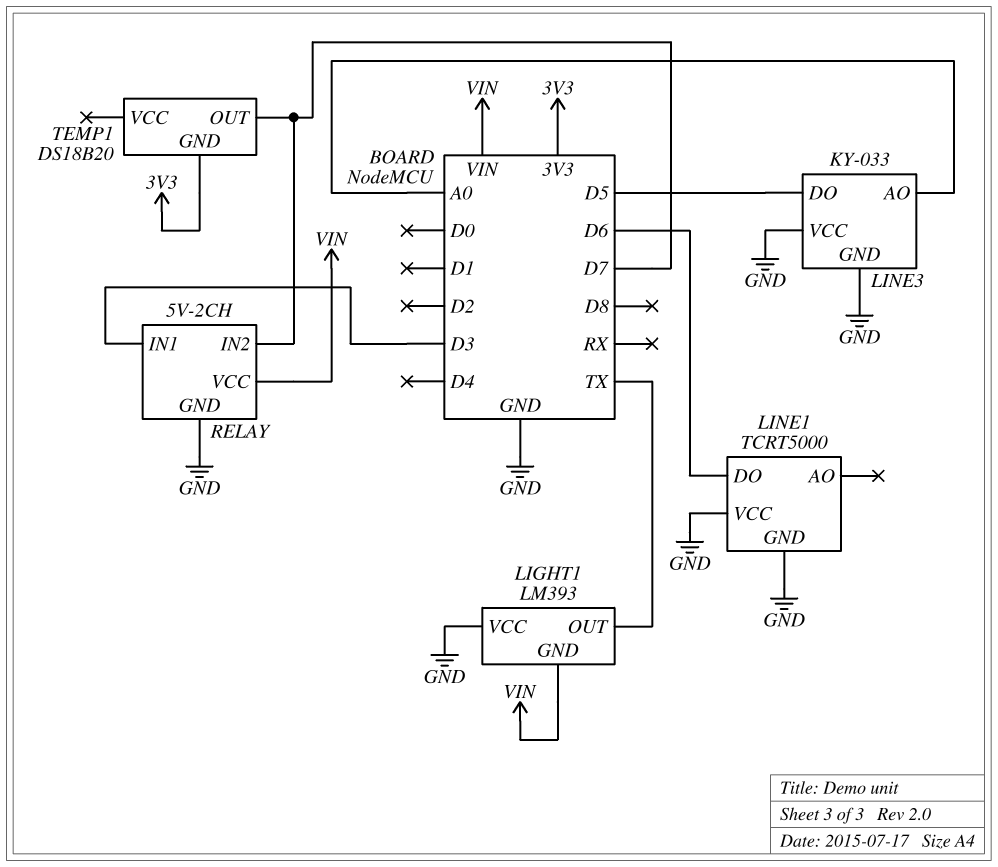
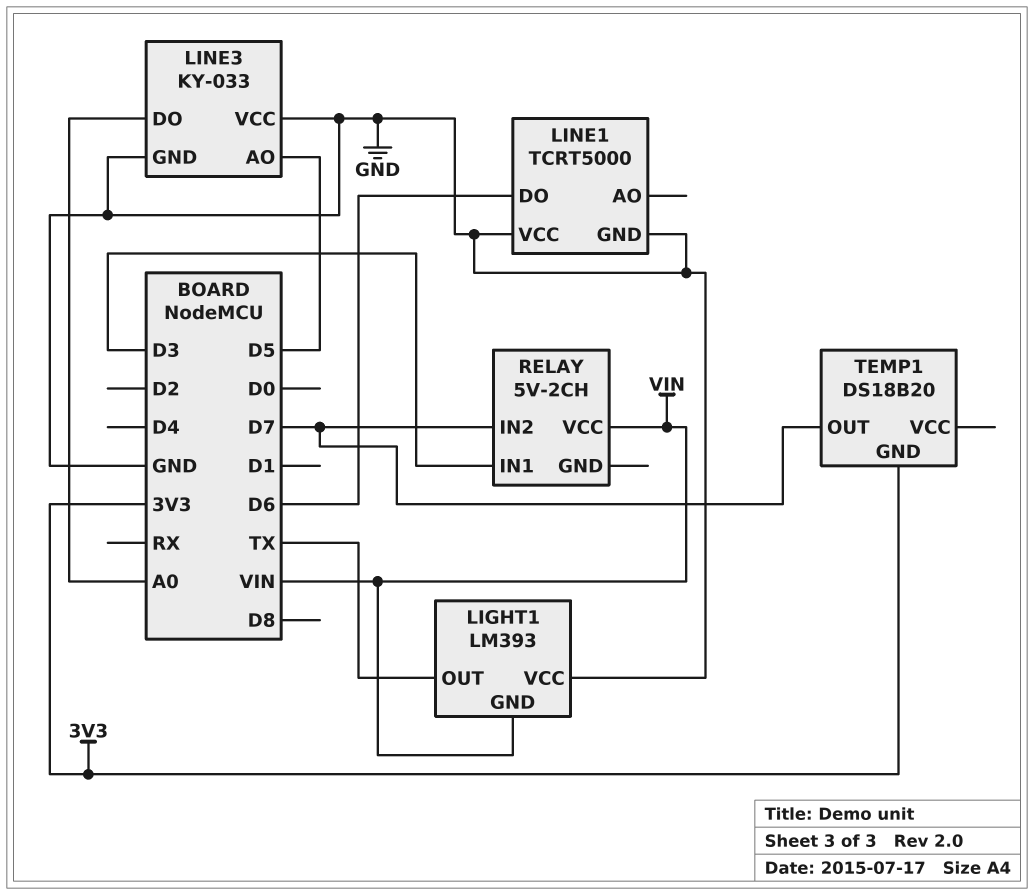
LINE3 pin AO: A0 -> D5
LINE3 pin DO: D5 -> A0
RELAY pin GND: GND -> none

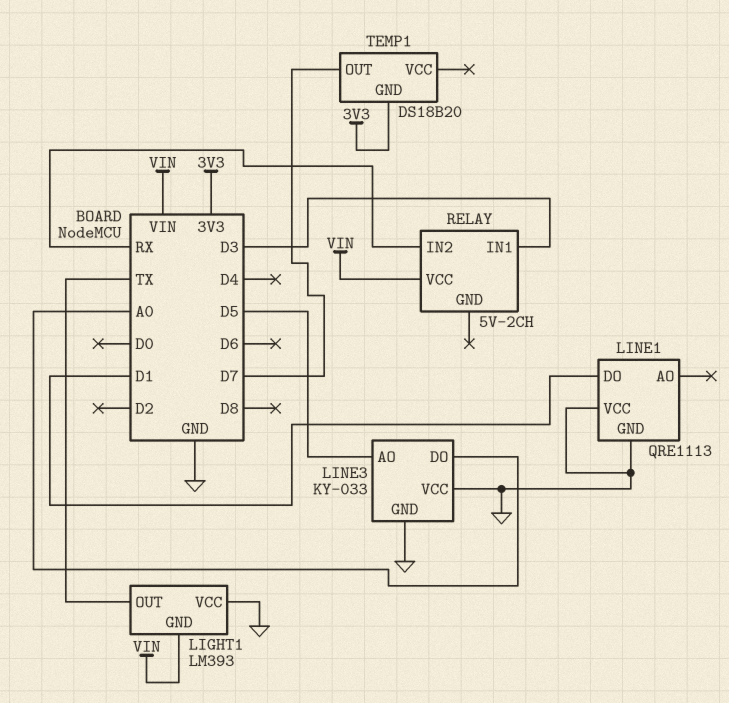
LINE1: TCRT5000 -> QRE1113
LINE1 pin DO: D6 -> D1
RELAY pin IN2: D7 -> RX

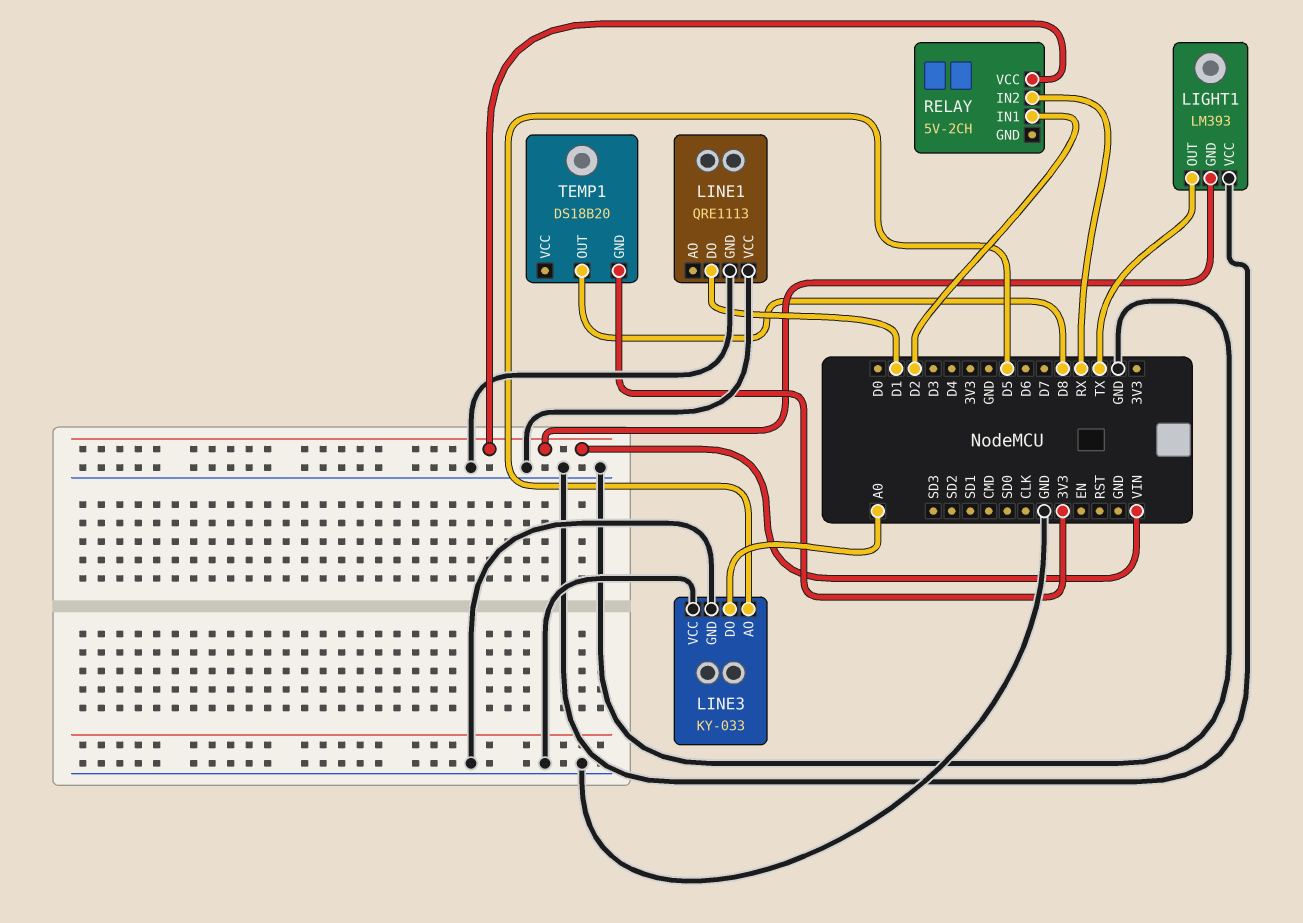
RELAY pin IN1: D3 -> D2
TEMP1 pin OUT: D7 -> D8

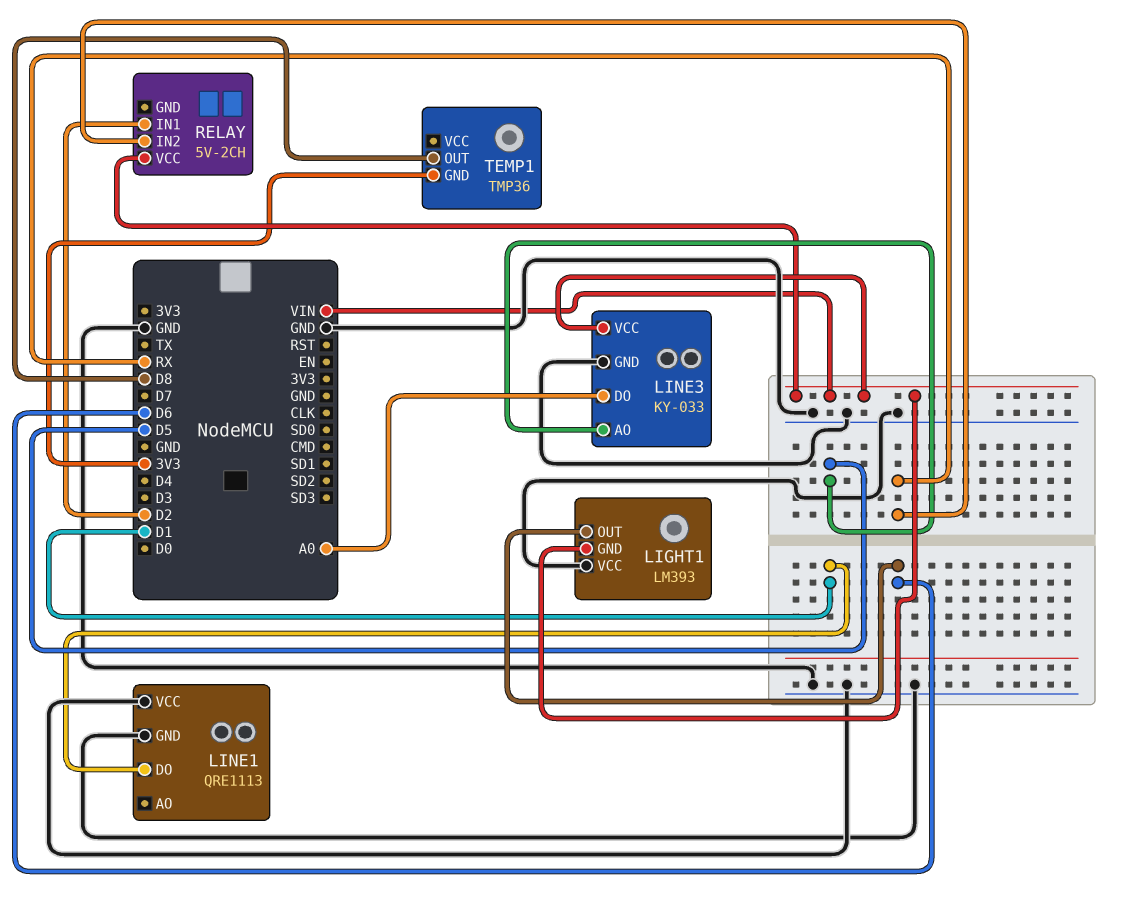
LIGHT1 pin OUT: TX -> D6
LINE3 pin VCC: GND -> VIN
TEMP1: DS18B20 -> TMP36

